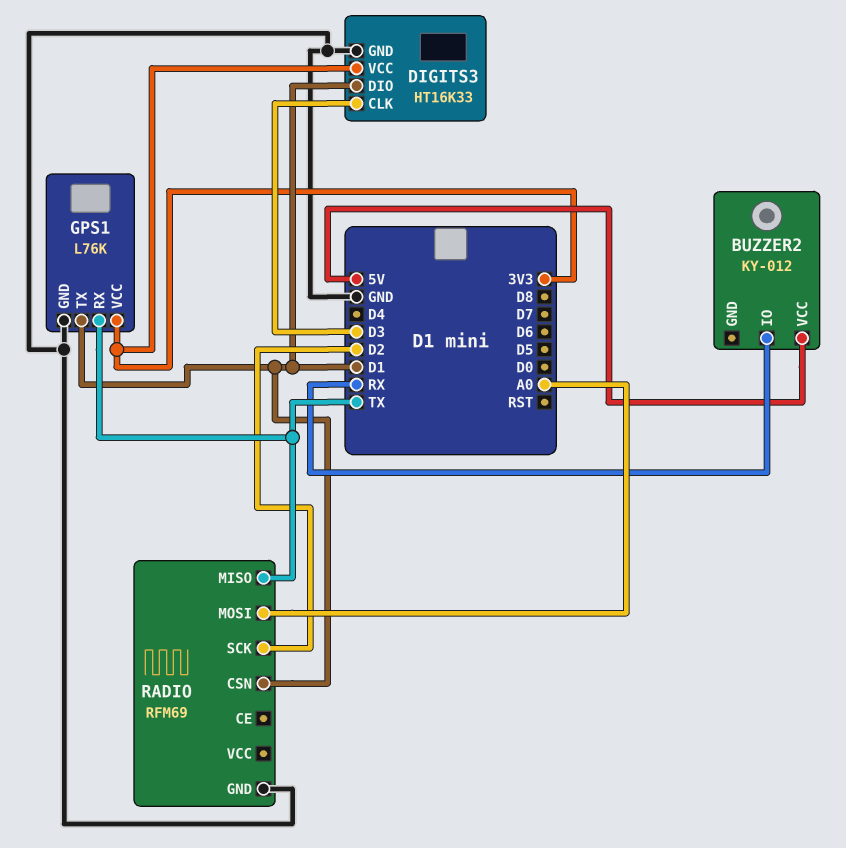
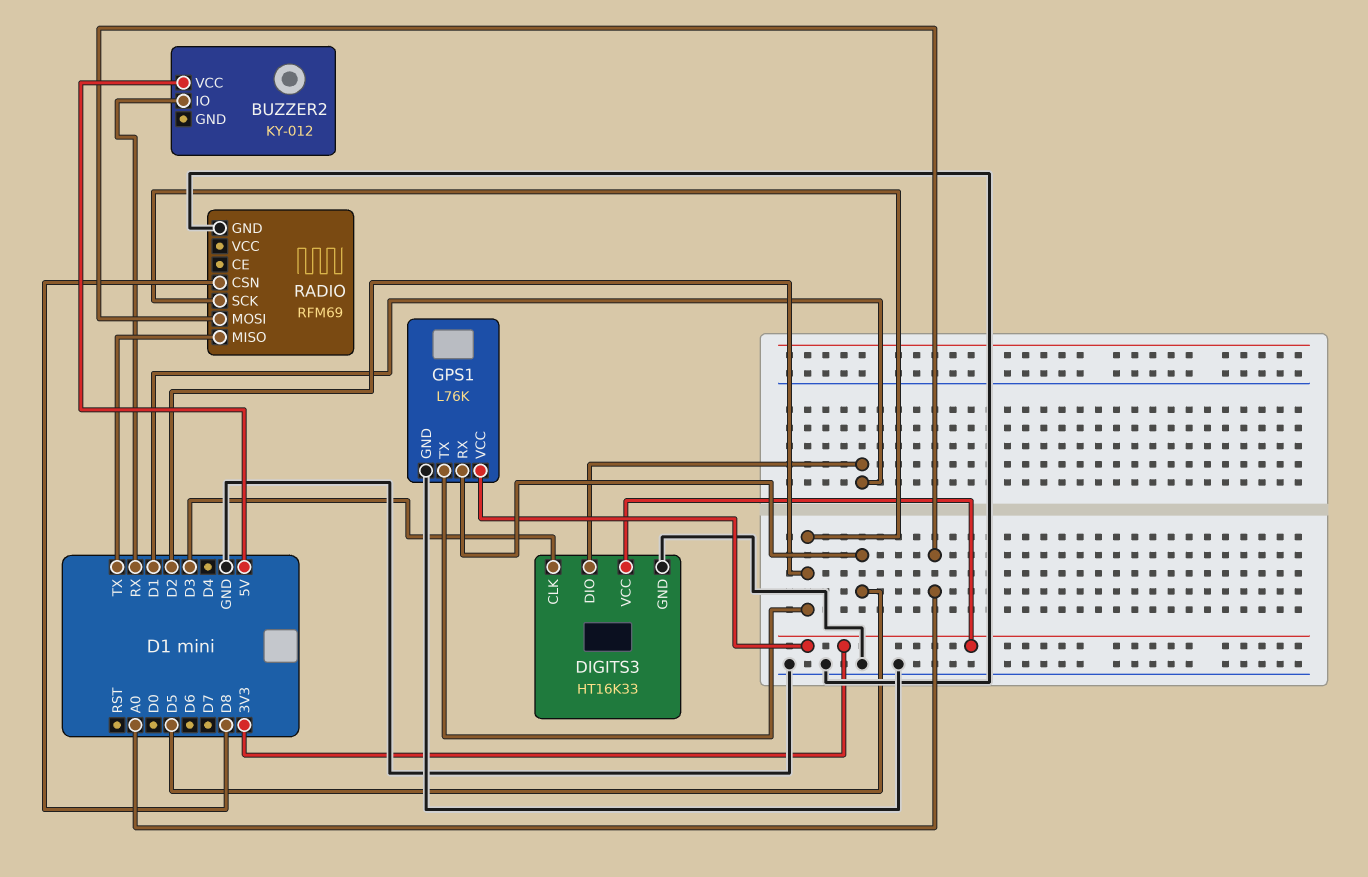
GPS1 pin RX: TX -> D5
GPS1 pin TX: D1 -> D2
RADIO pin CSN: D1 -> D8

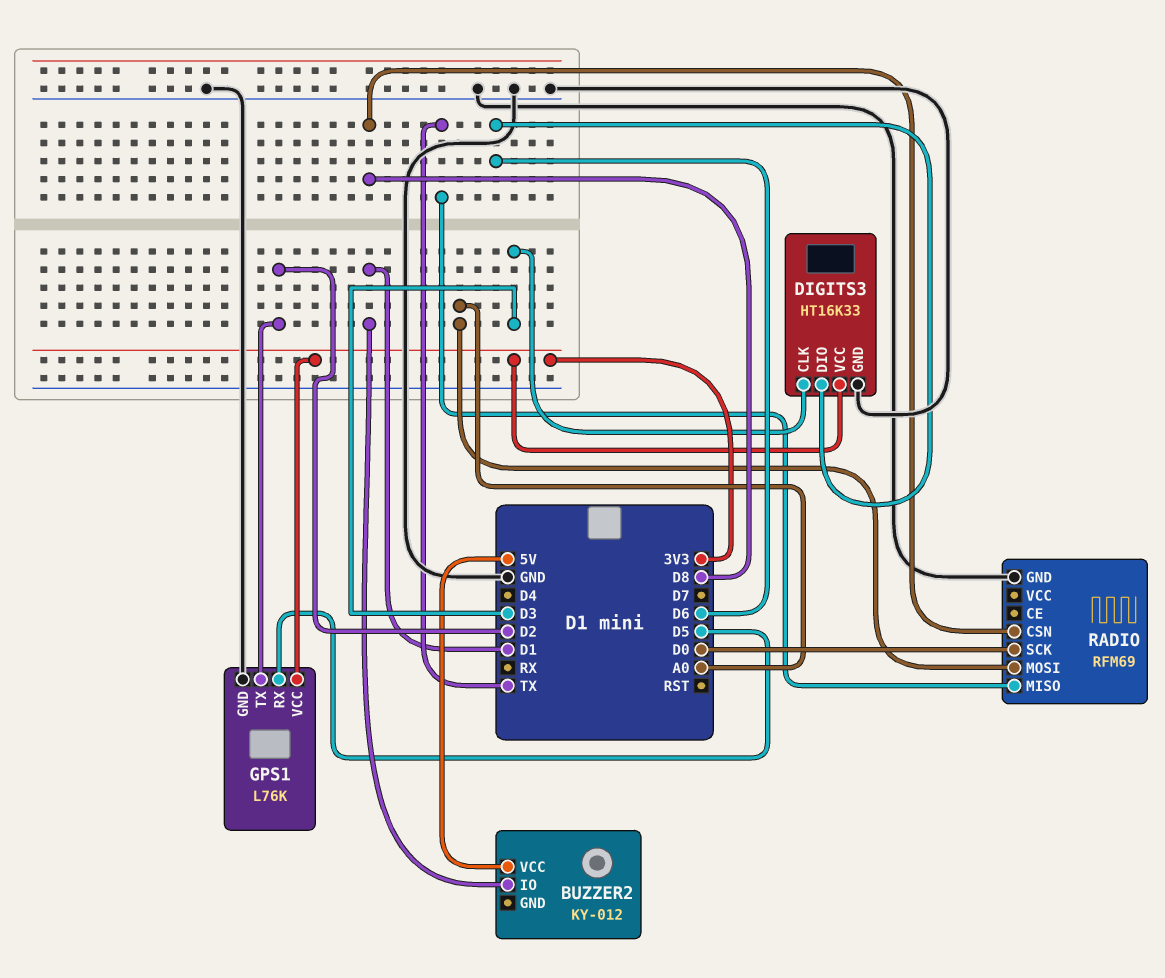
BUZZER2 pin IO: RX -> D1
DIGITS3 pin DIO: D1 -> D6
RADIO pin SCK: D2 -> D0

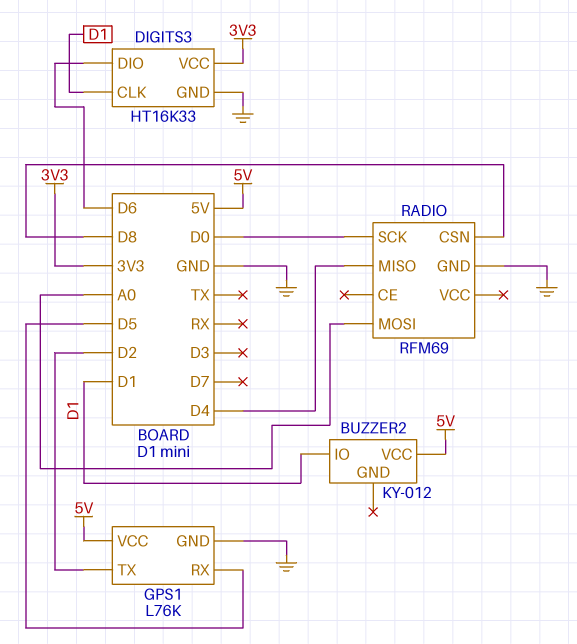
DIGITS3 pin CLK: D3 -> D1
GPS1 pin VCC: 3V3 -> 5V
RADIO pin MISO: TX -> D4

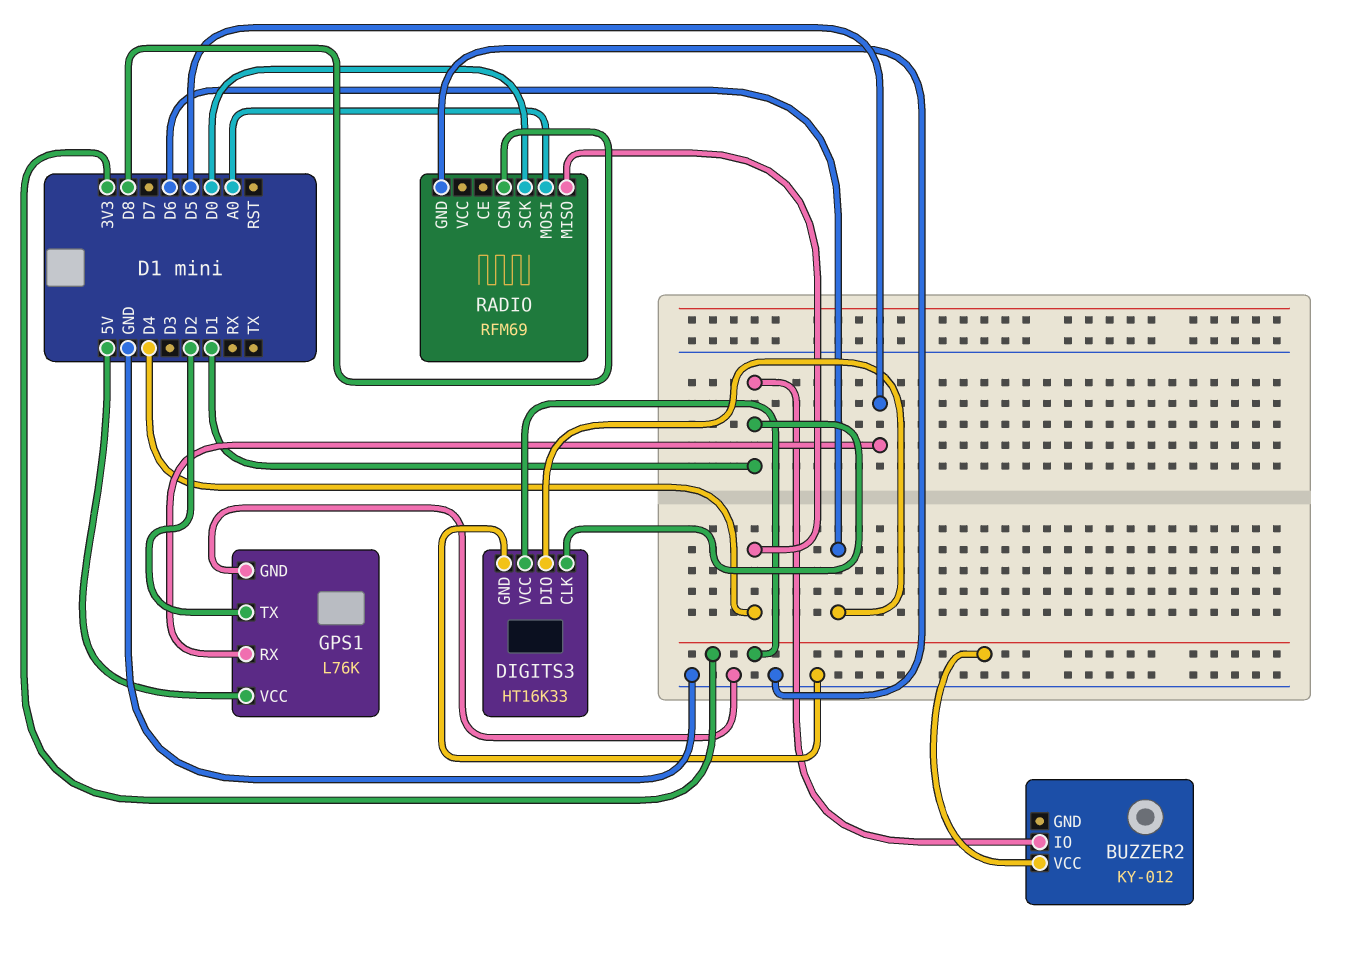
BUZZER2 pin VCC: 5V -> 3V3

